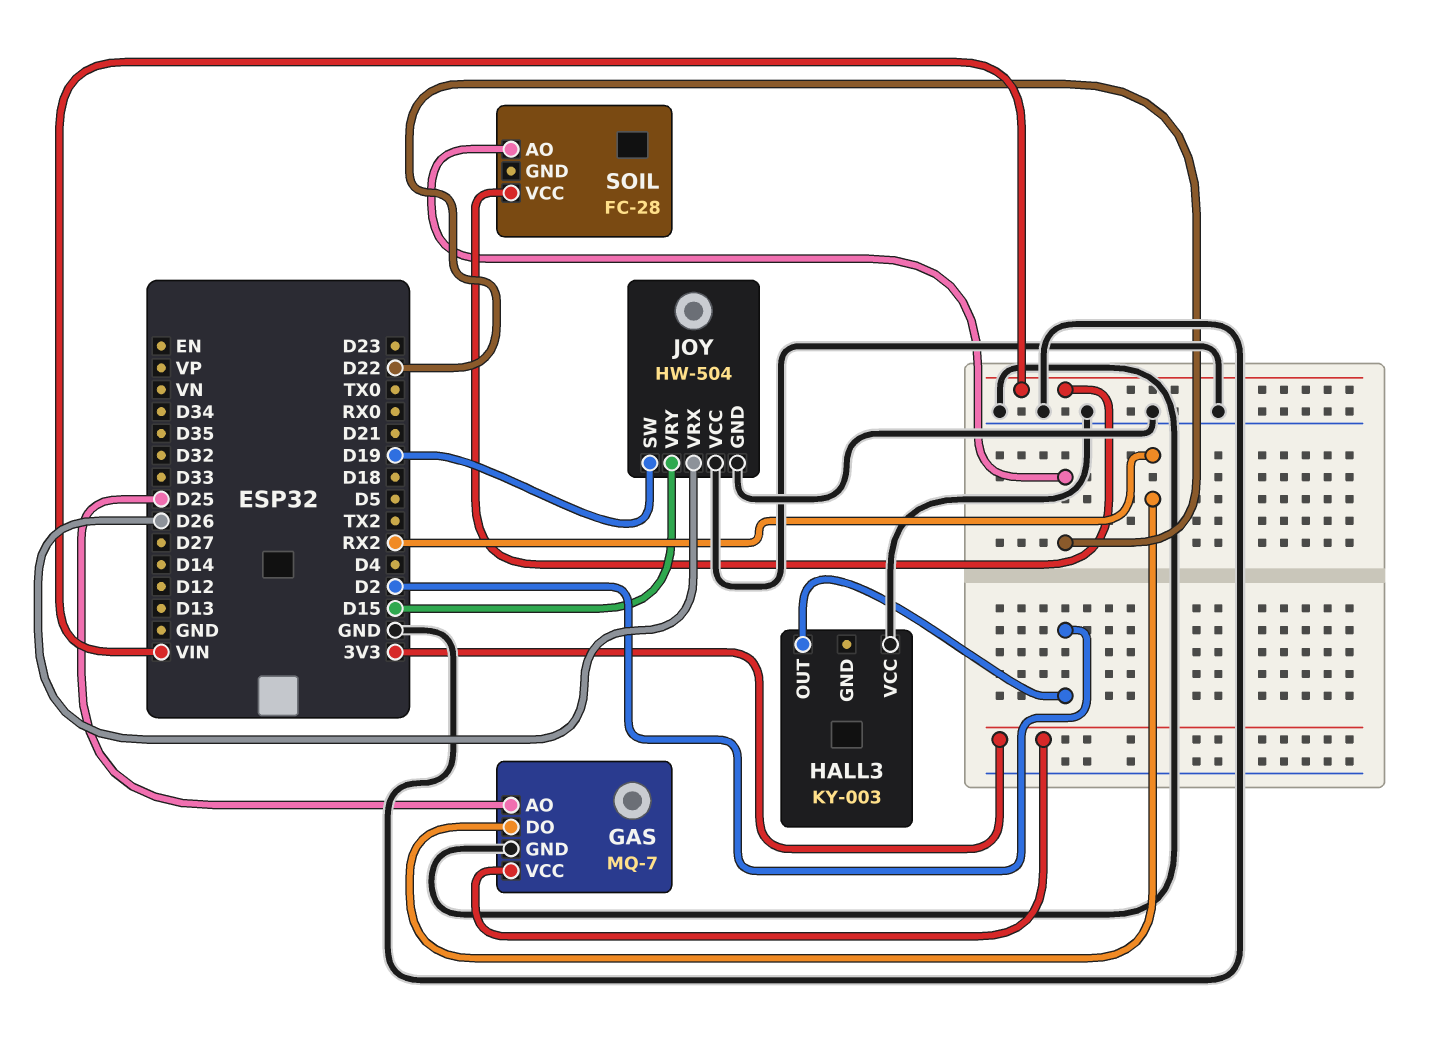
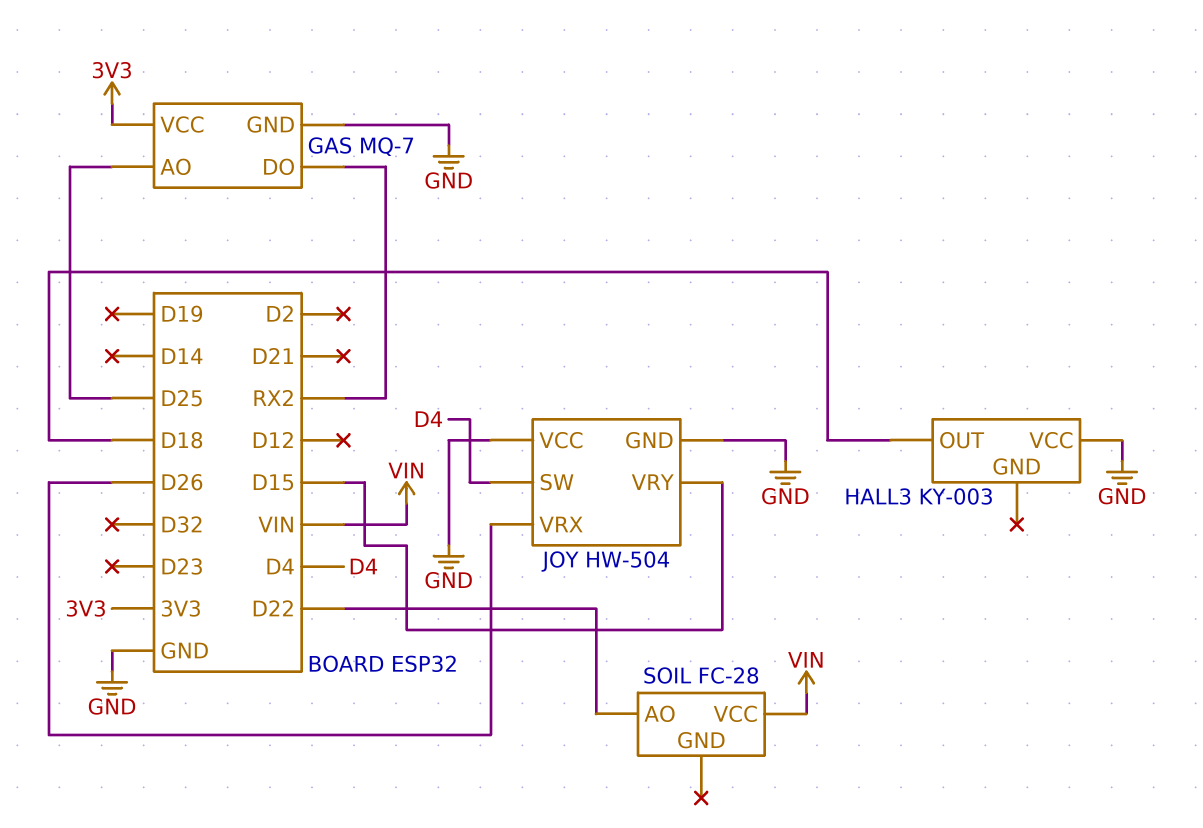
HALL3 pin OUT: D2 -> D18
JOY pin SW: D19 -> D4

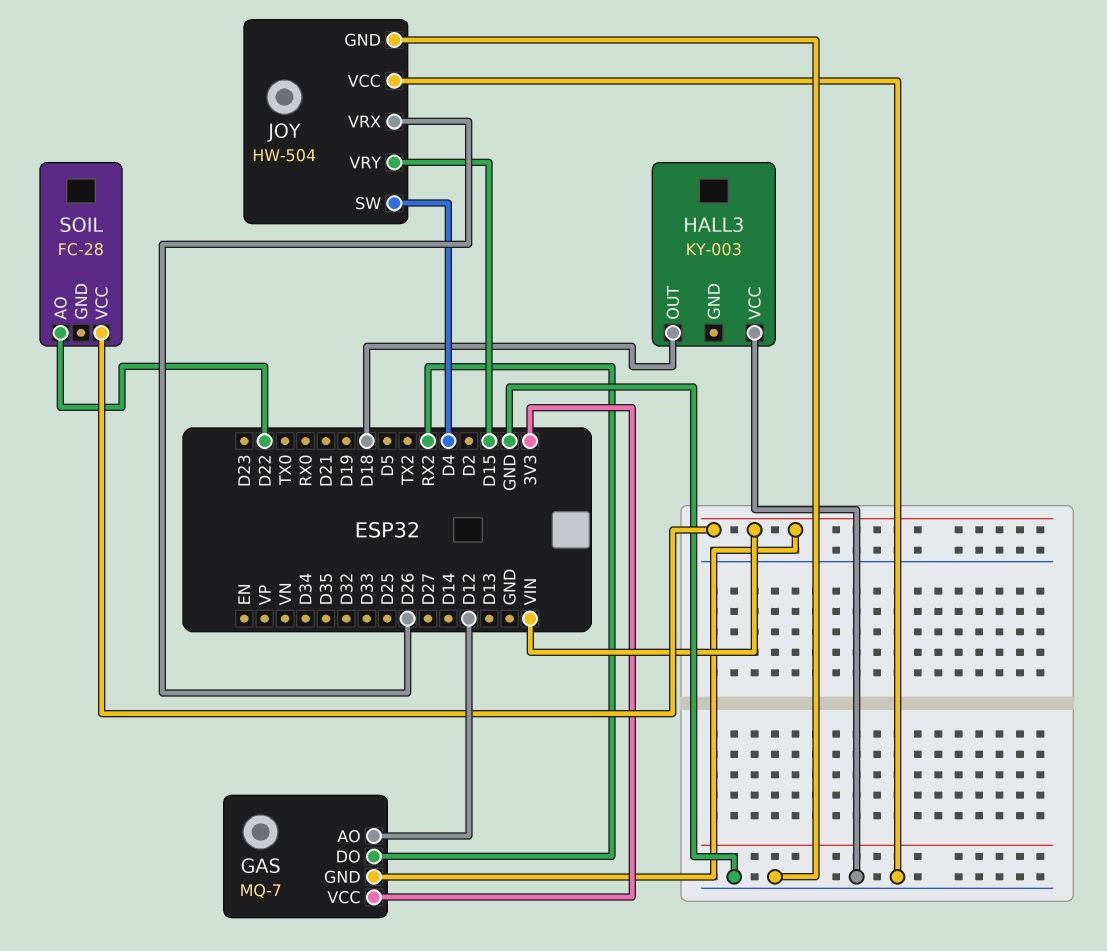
GAS pin AO: D25 -> D12
GAS pin GND: GND -> VIN

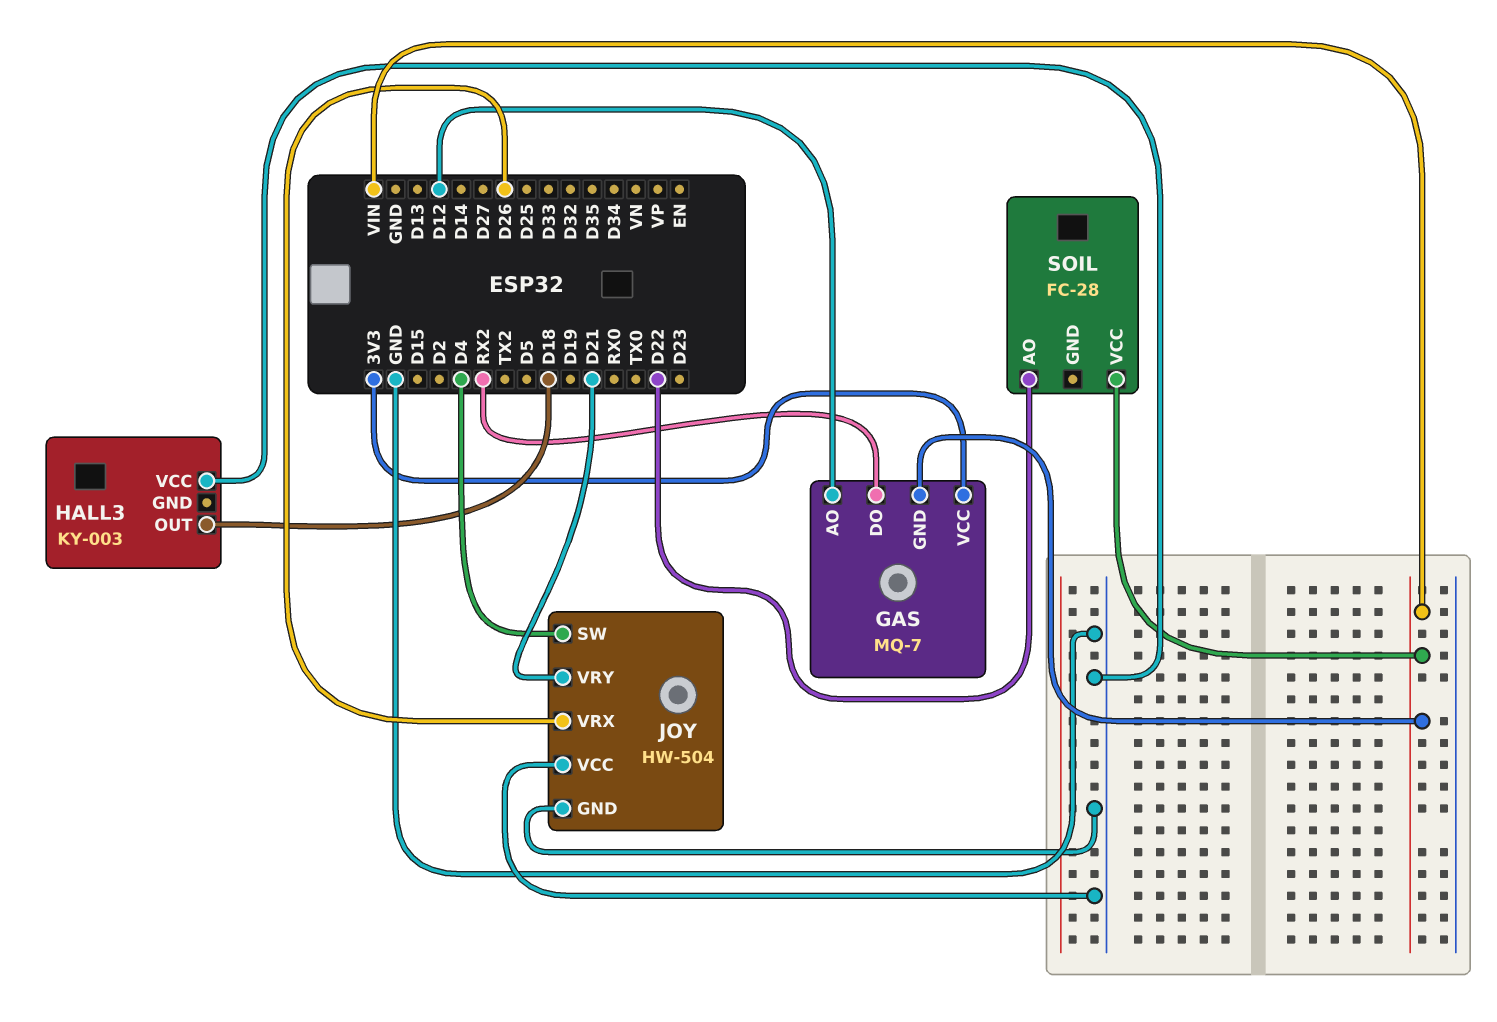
JOY pin VRY: D15 -> D21

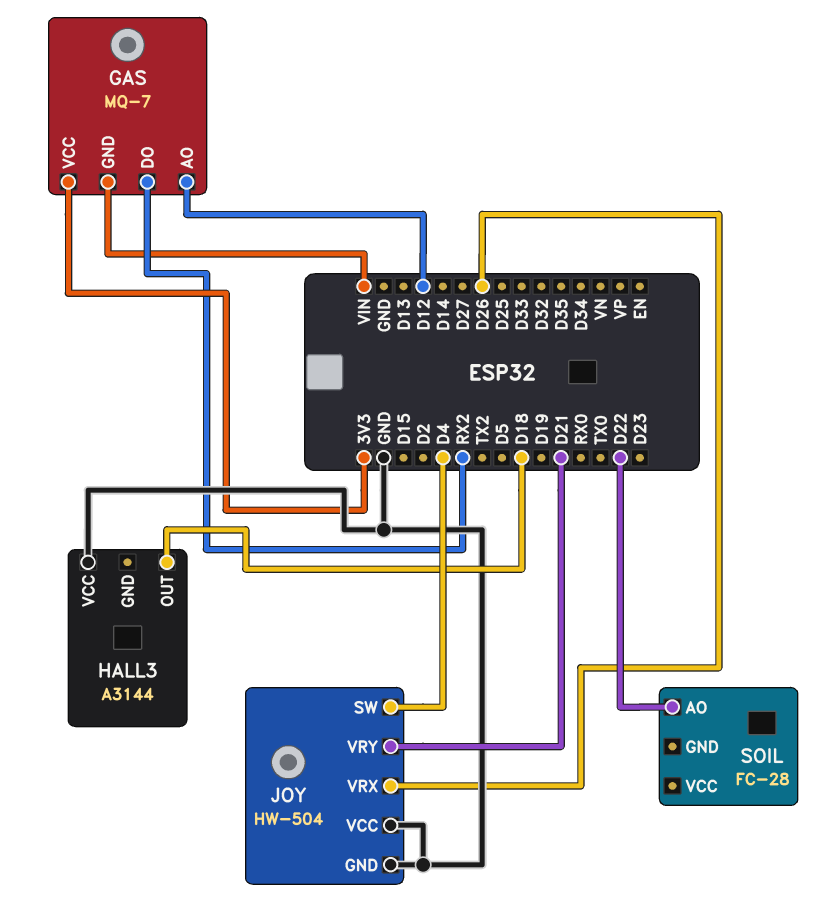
HALL3: KY-003 -> A3144
SOIL pin VCC: VIN -> none

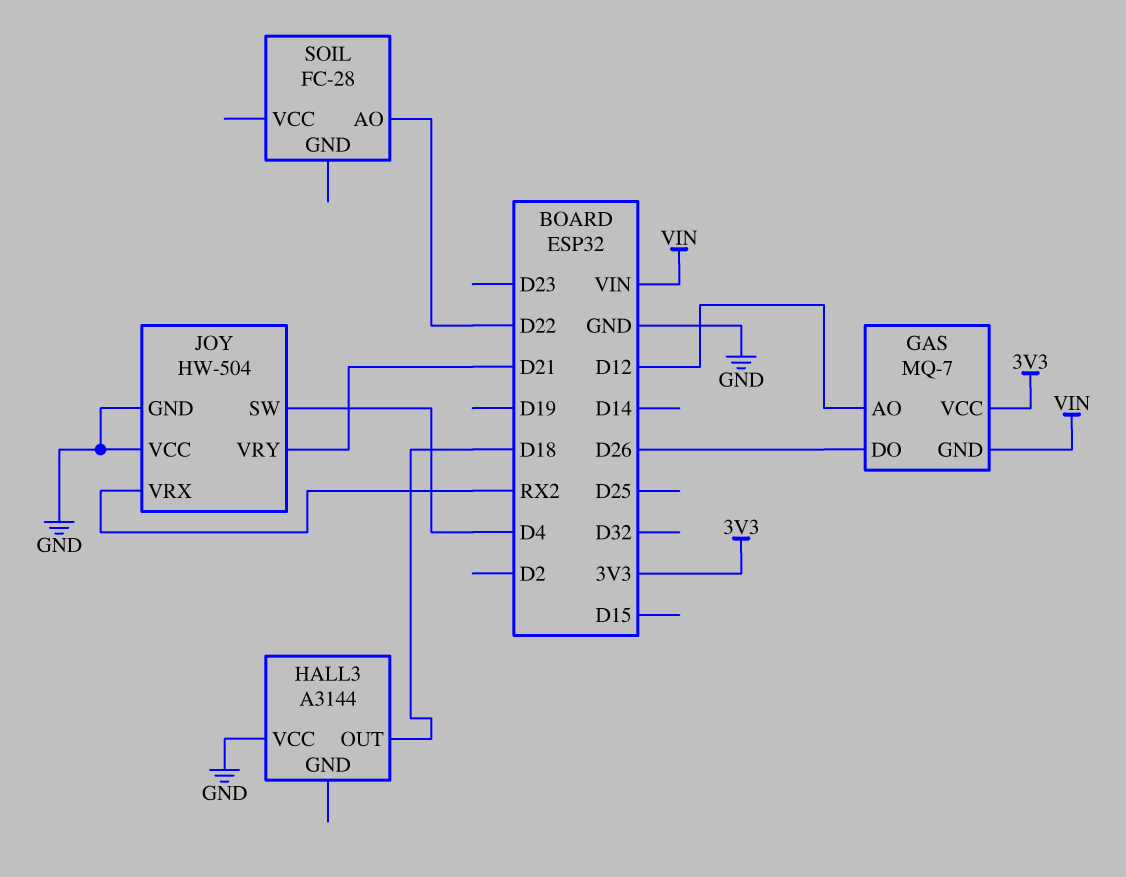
GAS pin DO: RX2 -> D26
JOY pin VRX: D26 -> RX2

